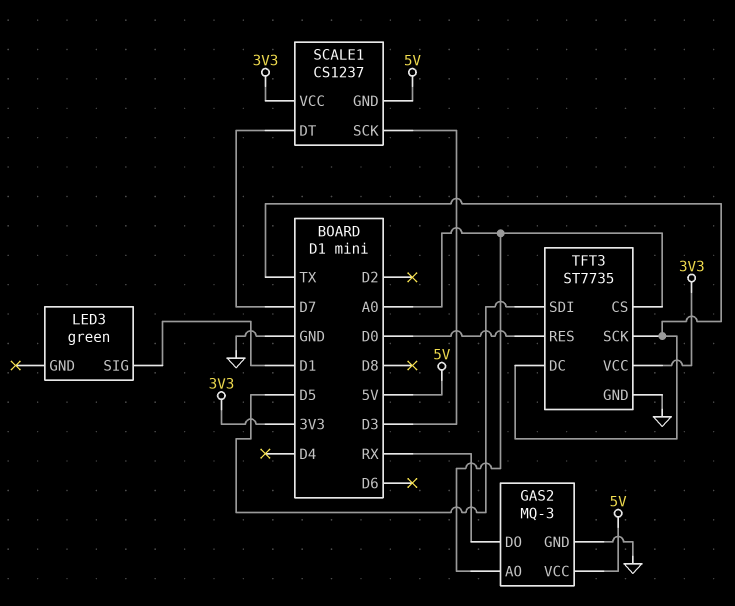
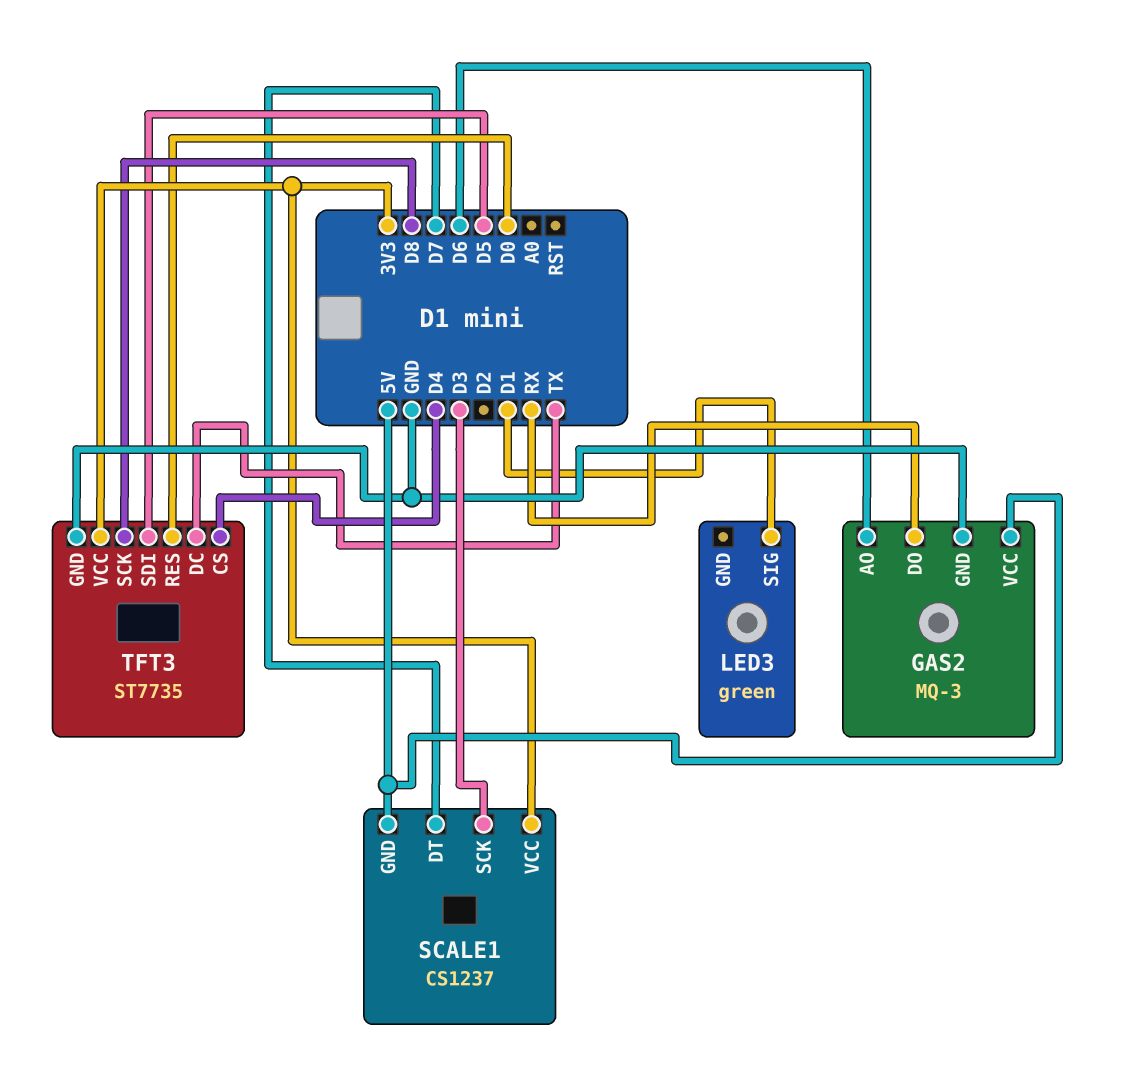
GAS2 pin AO: A0 -> D6
TFT3 pin CS: A0 -> D4
TFT3 pin SCK: TX -> D8

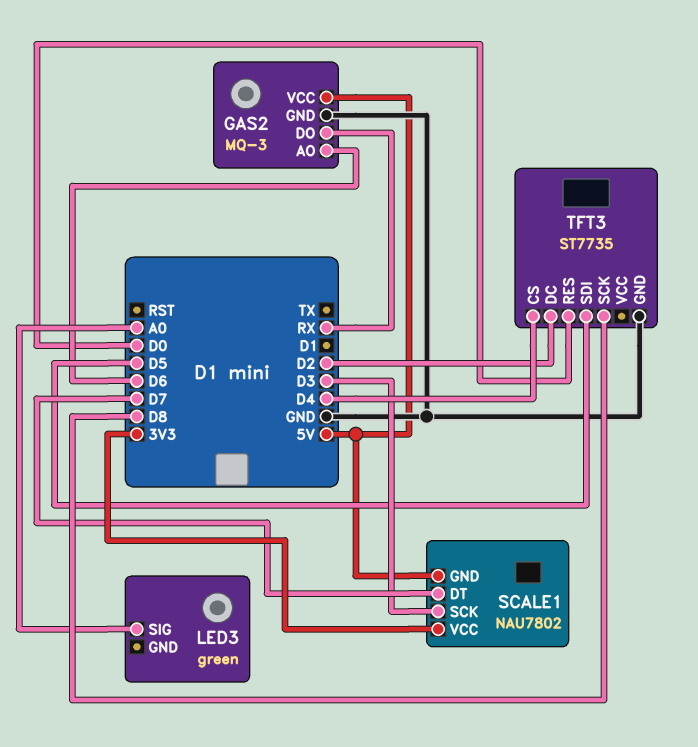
LED3 pin SIG: D1 -> A0
SCALE1: CS1237 -> NAU7802
TFT3 pin DC: TX -> D2
TFT3 pin VCC: 3V3 -> none

